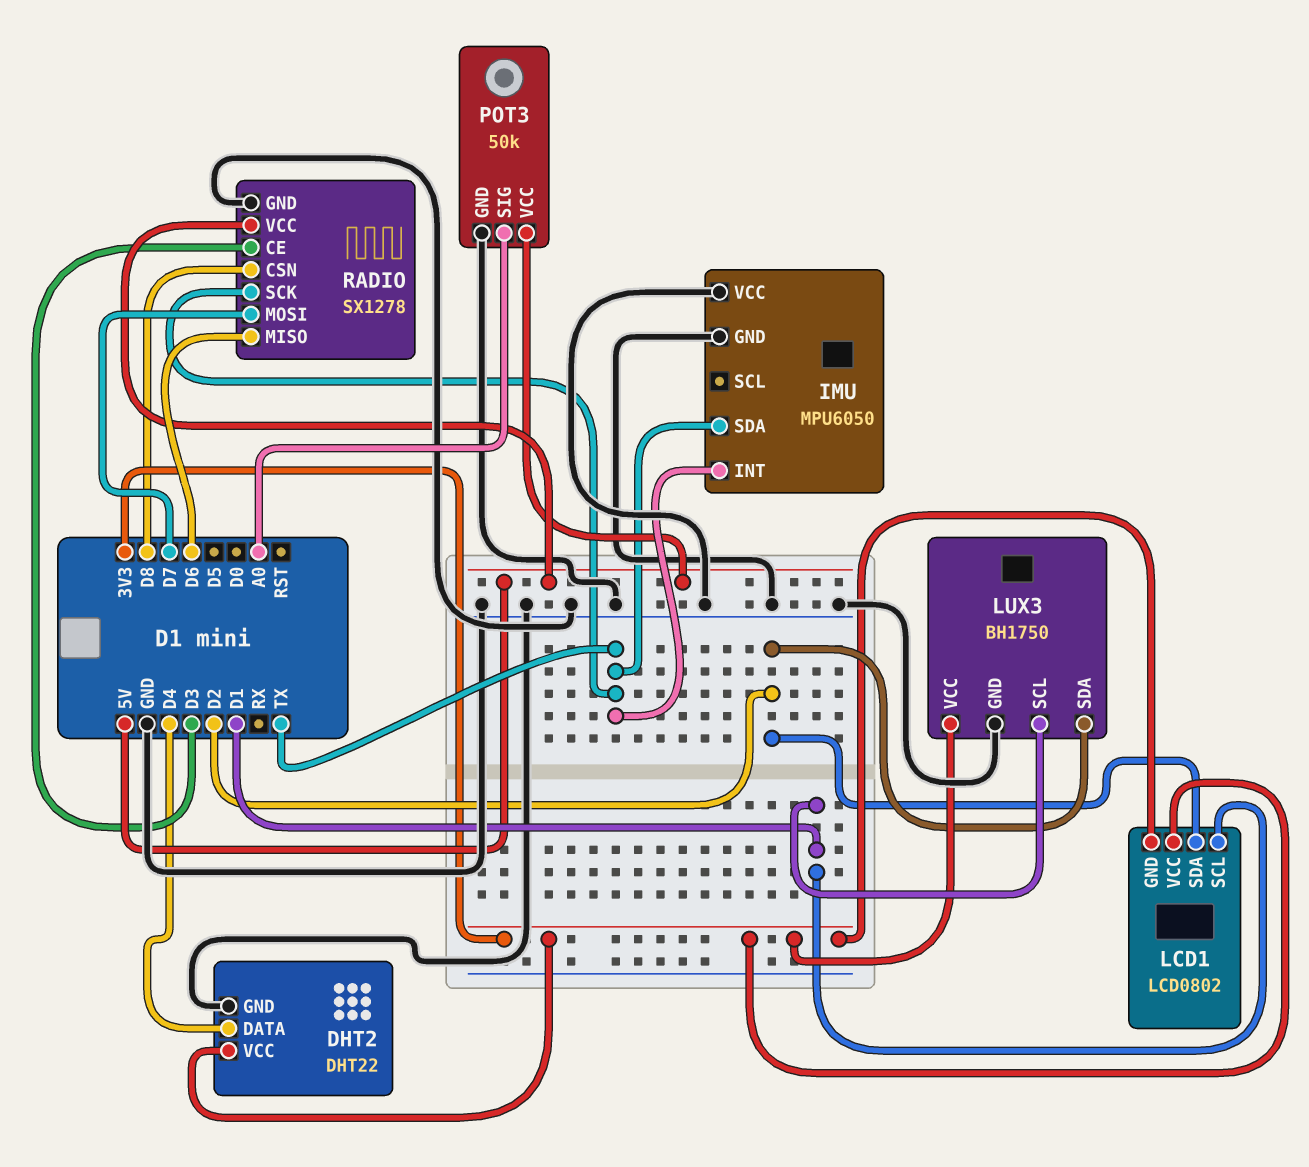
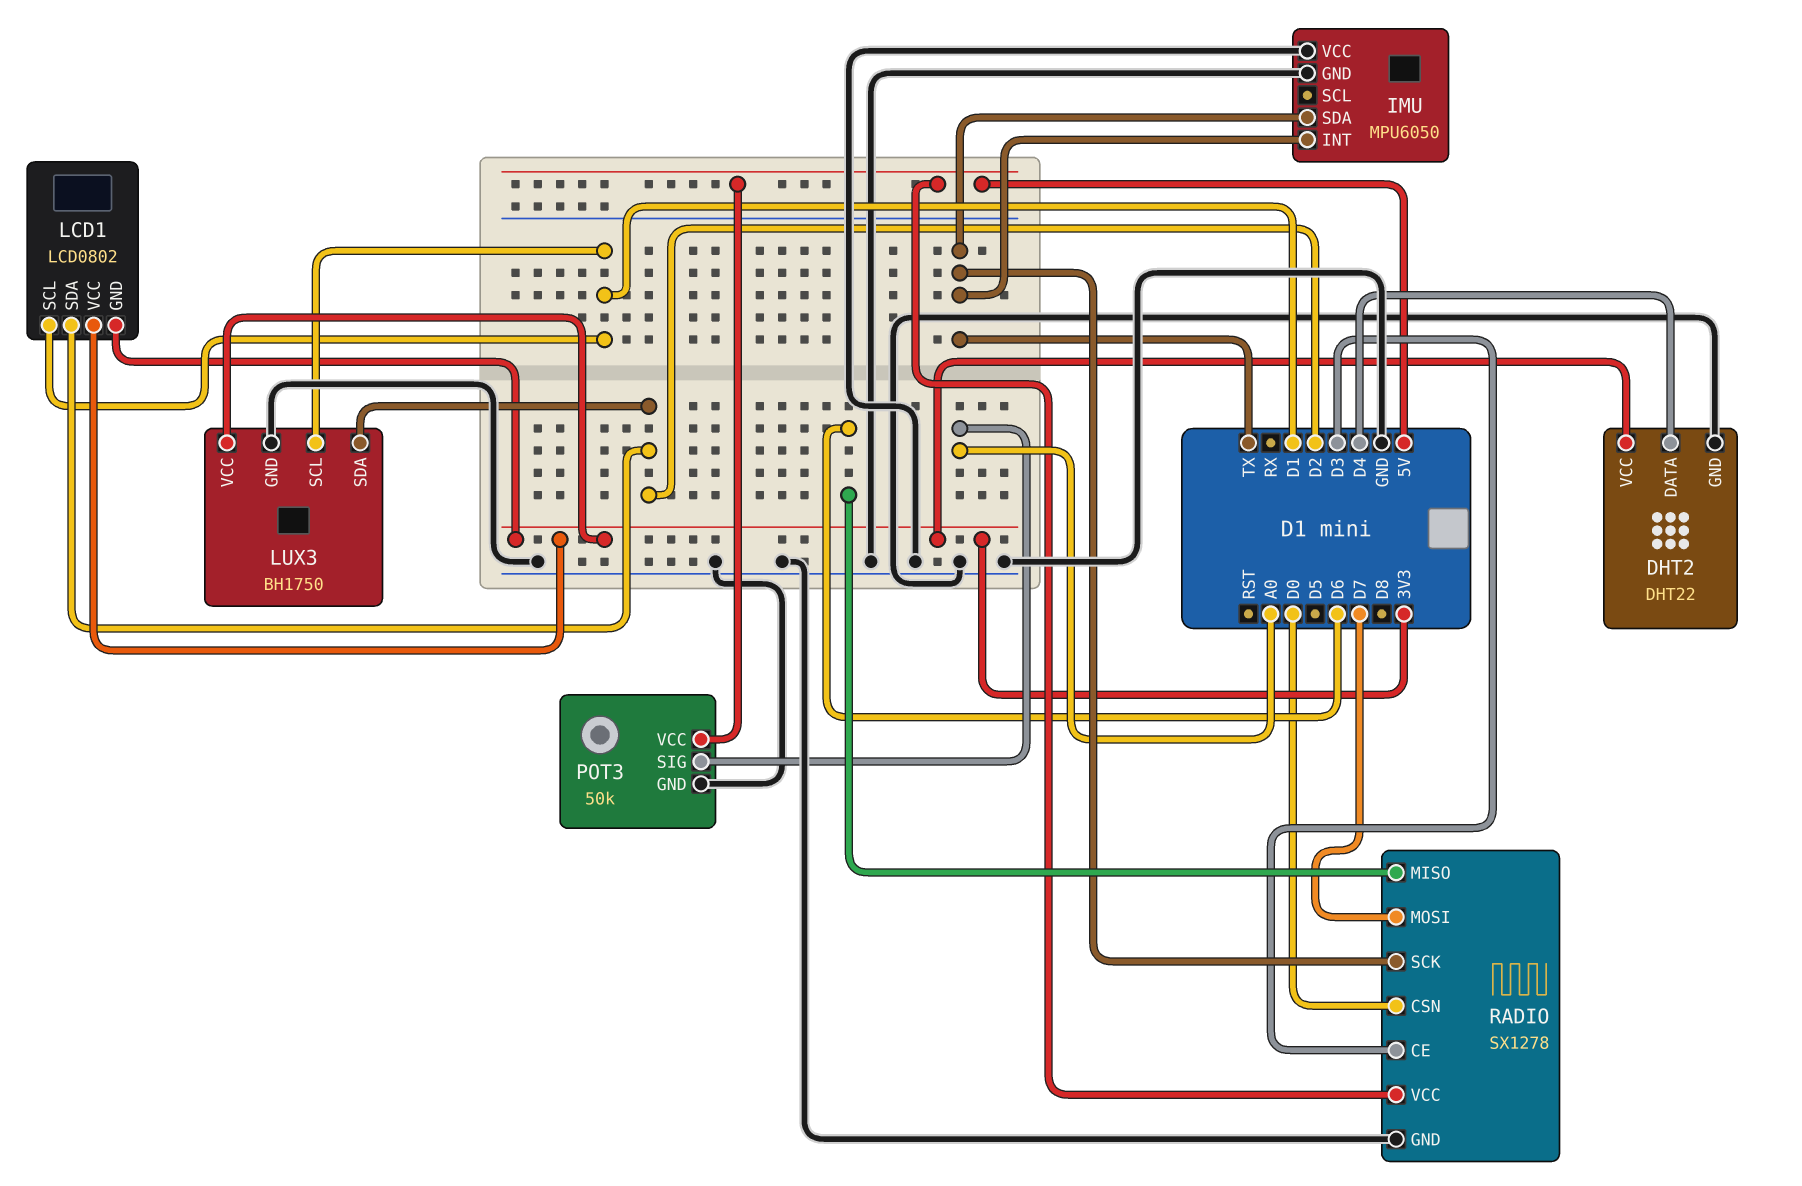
RADIO pin CSN: D8 -> D0

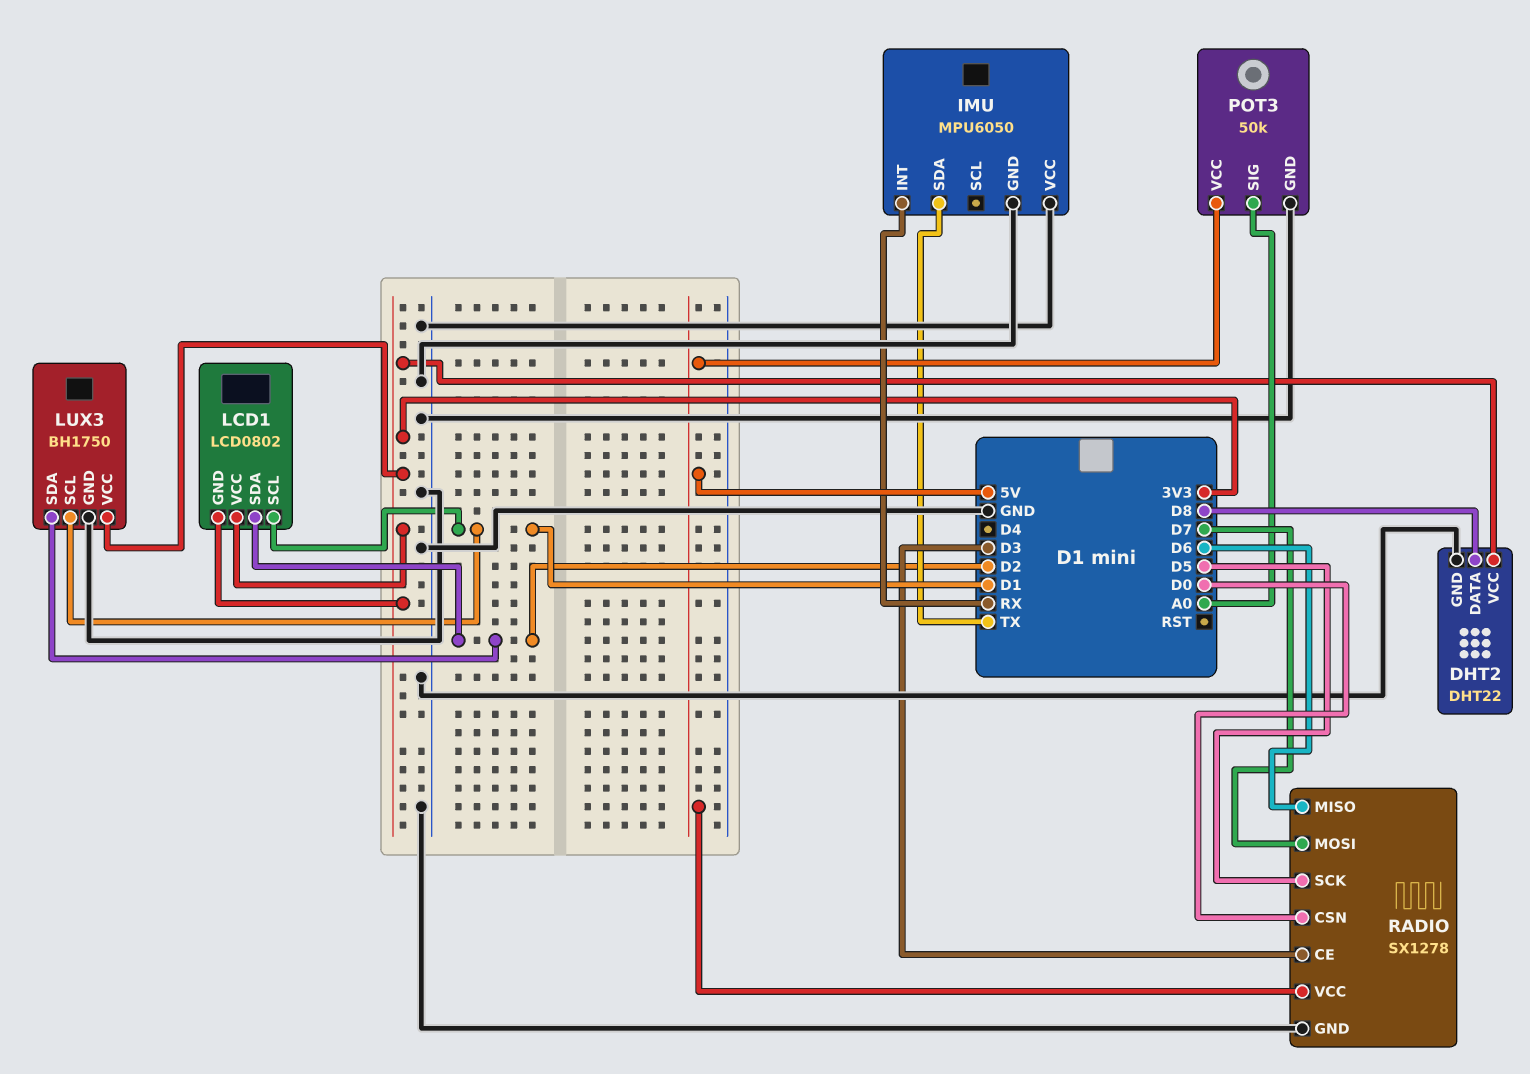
DHT2 pin DATA: D4 -> D8
IMU pin INT: TX -> RX
RADIO pin SCK: TX -> D5

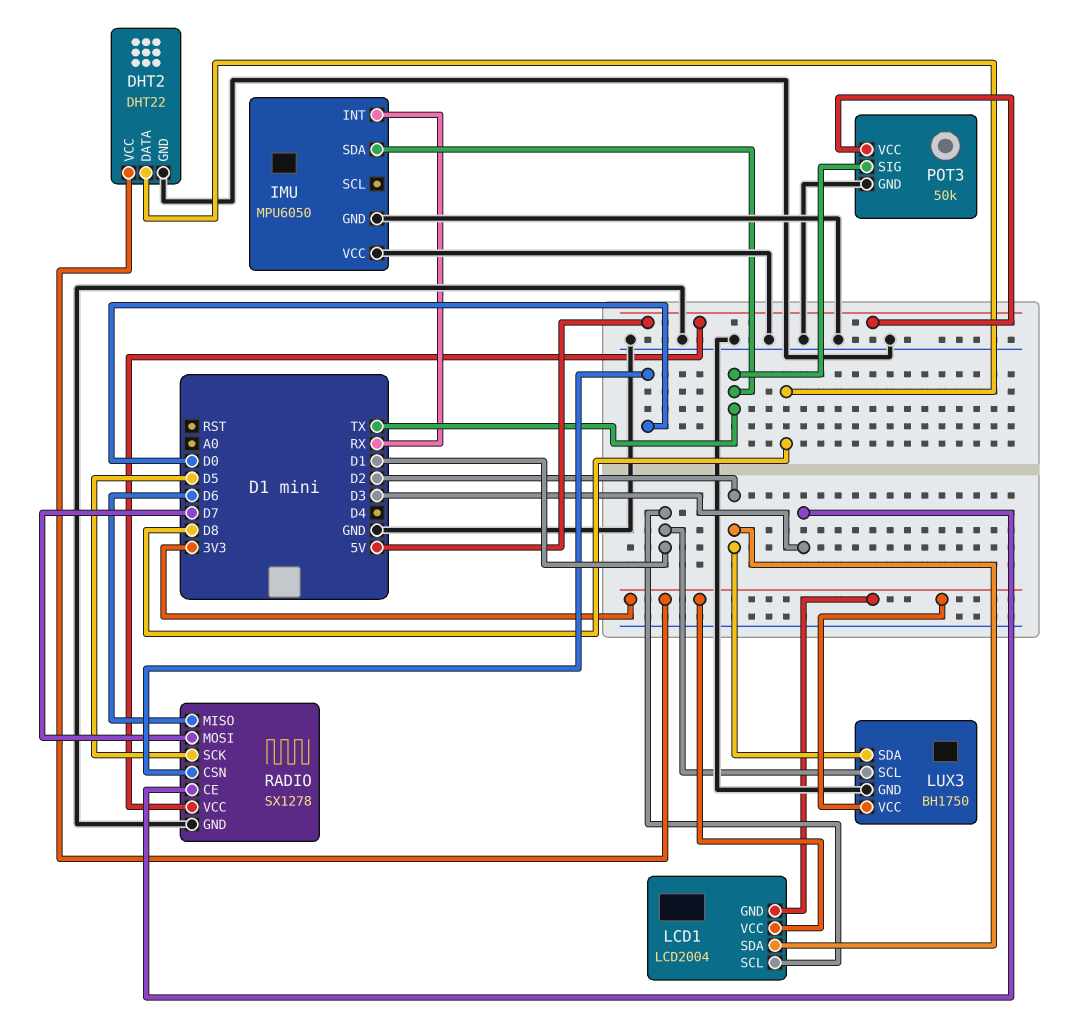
LCD1: LCD0802 -> LCD2004
POT3 pin SIG: A0 -> TX

